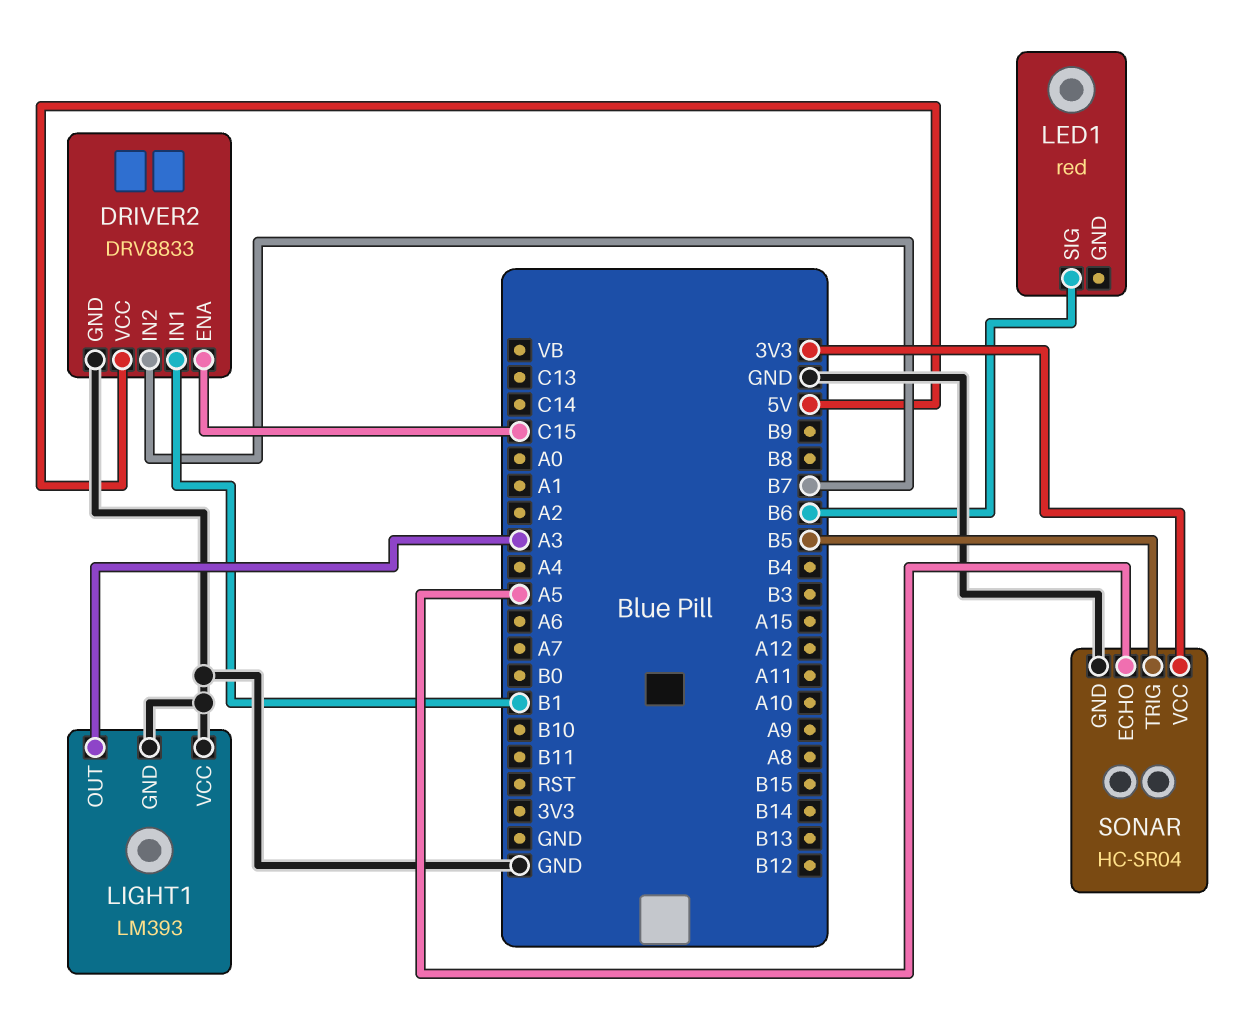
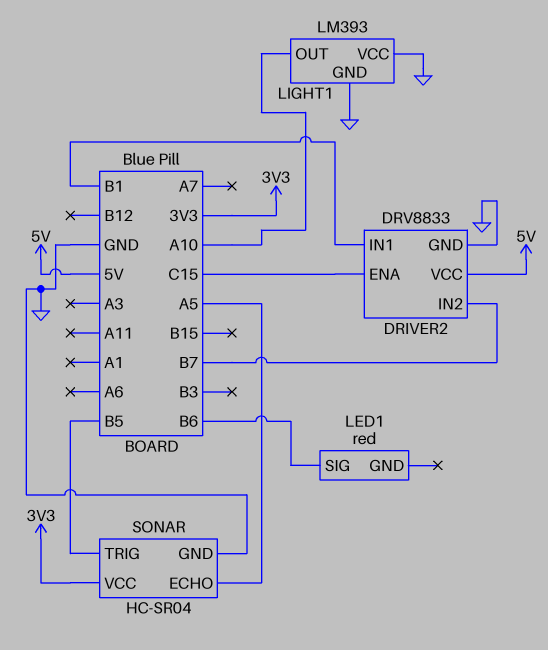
LIGHT1 pin OUT: A3 -> A10

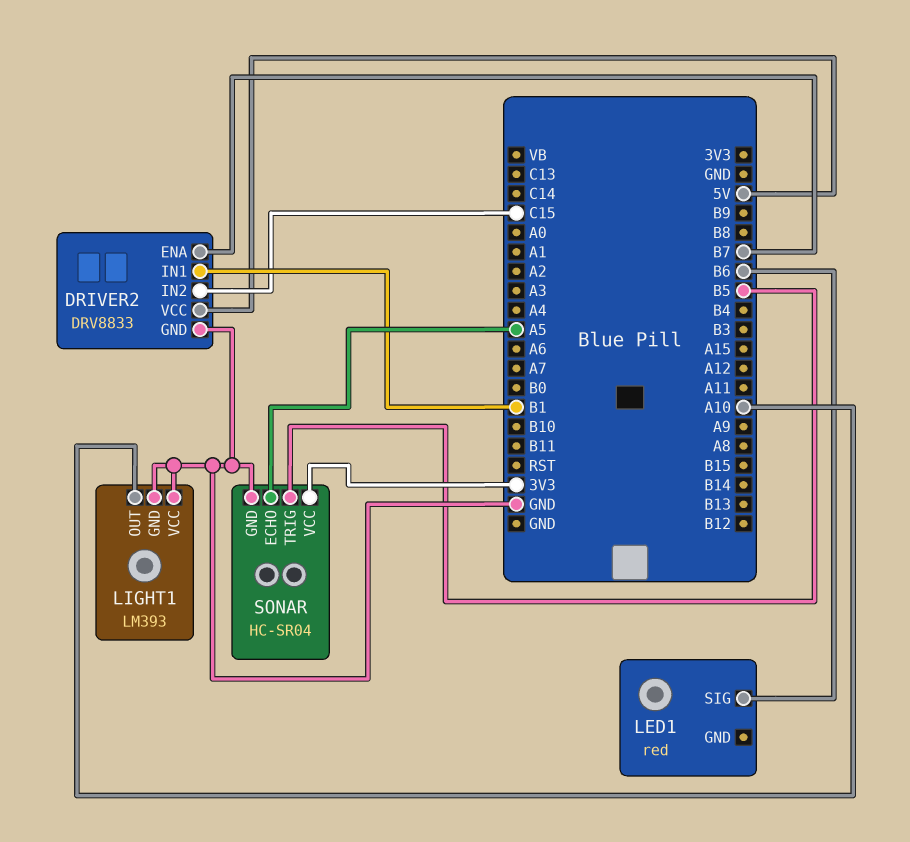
DRIVER2 pin ENA: C15 -> B7
DRIVER2 pin IN2: B7 -> C15

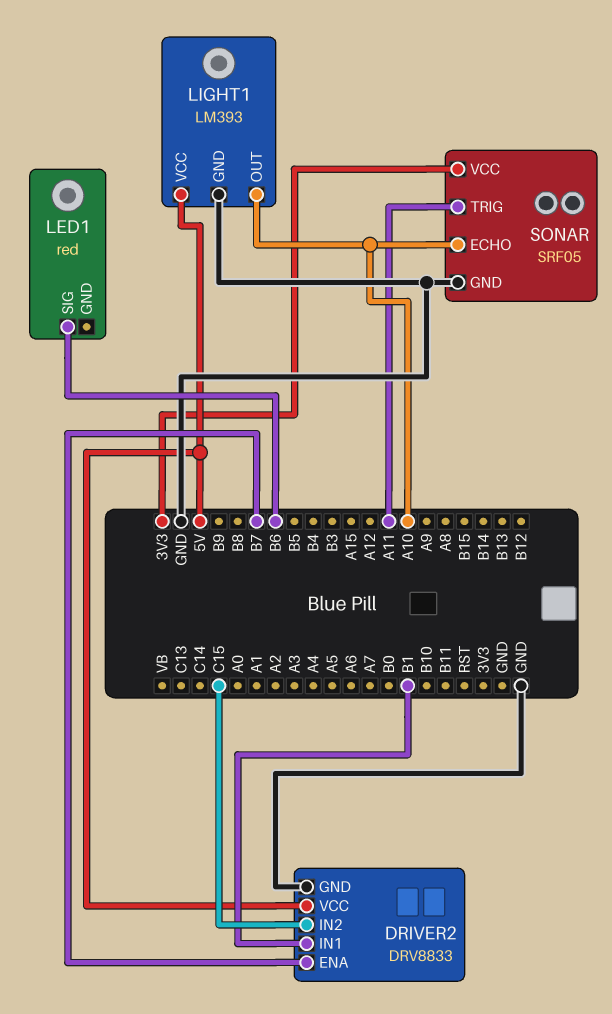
LIGHT1 pin VCC: GND -> 5V
SONAR: HC-SR04 -> SRF05
SONAR pin ECHO: A5 -> A10
SONAR pin TRIG: B5 -> A11

